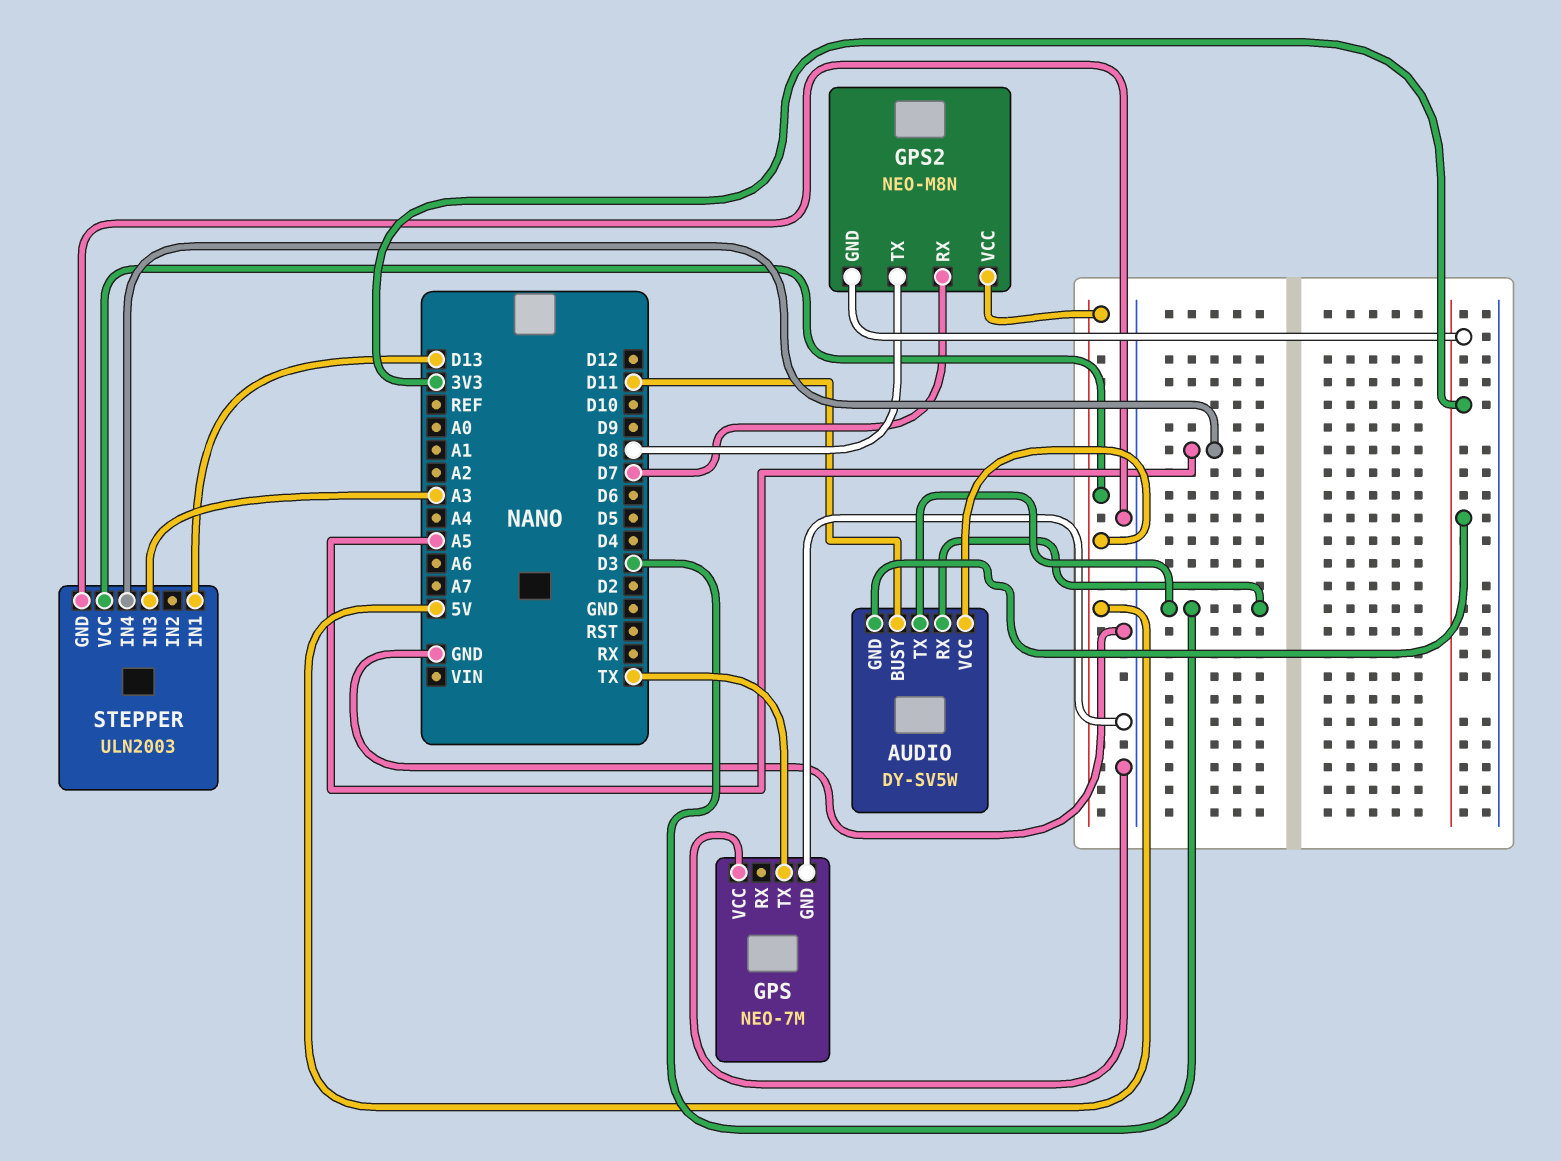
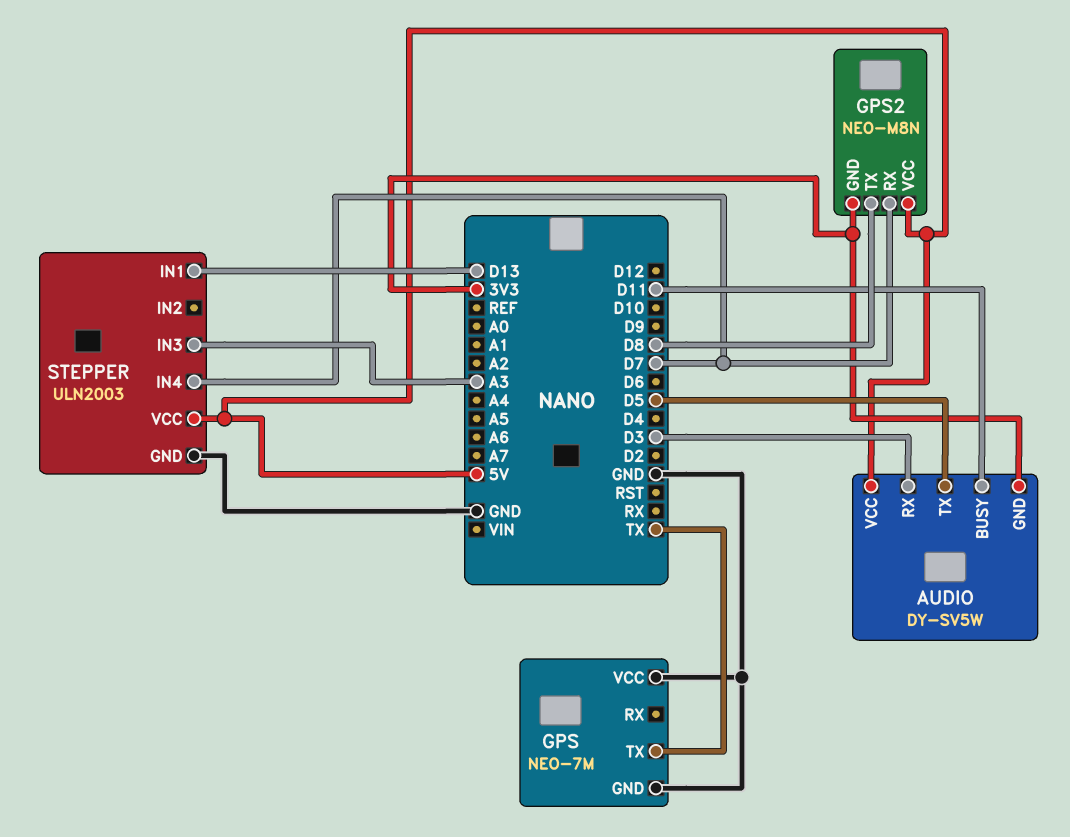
AUDIO pin TX: D3 -> D5
STEPPER pin IN4: A5 -> D7

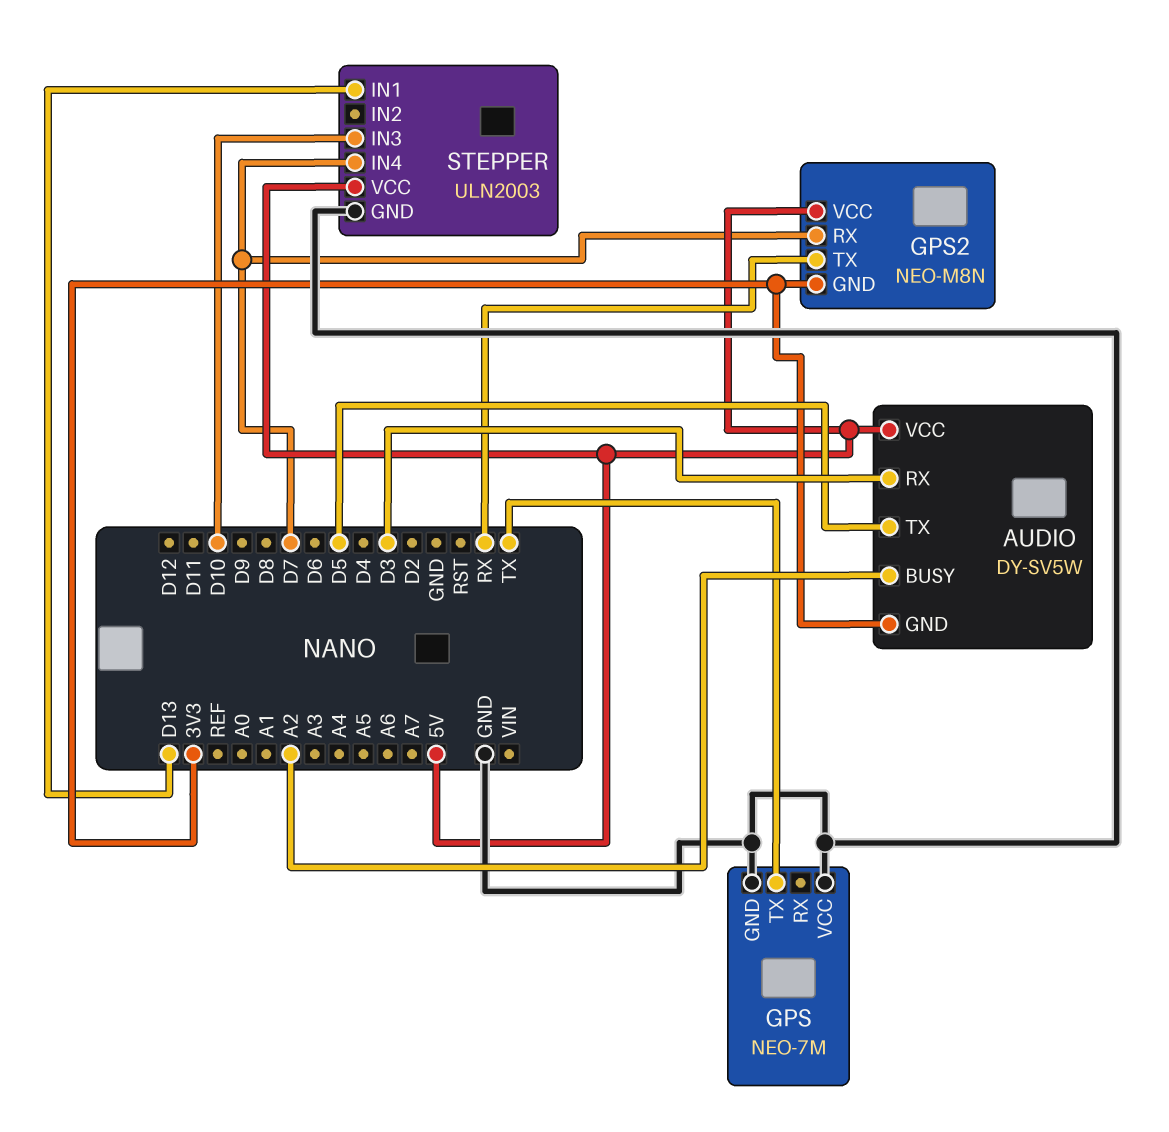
AUDIO pin BUSY: D11 -> A2
GPS2 pin TX: D8 -> RX
STEPPER pin IN3: A3 -> D10

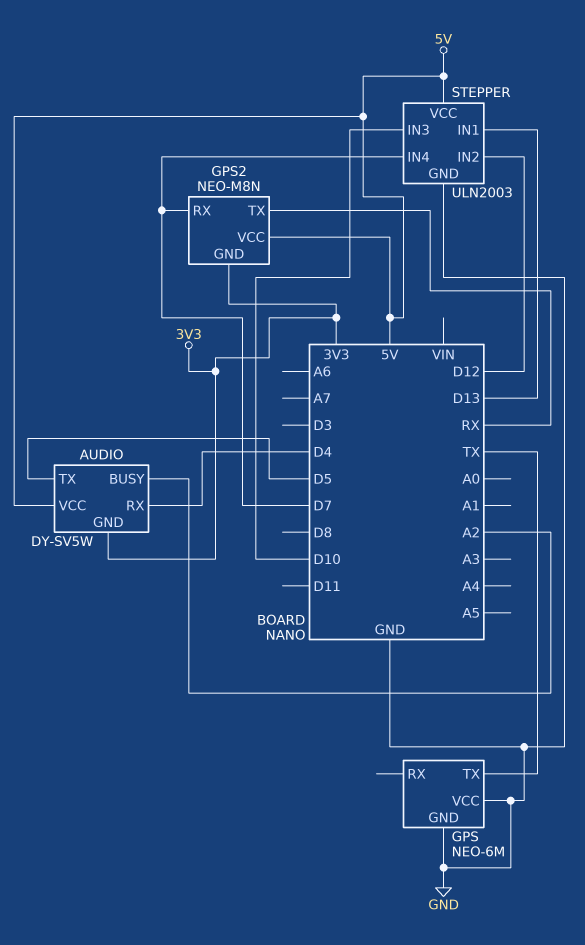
AUDIO pin RX: D3 -> D4
GPS: NEO-7M -> NEO-6M
STEPPER pin IN2: none -> D12

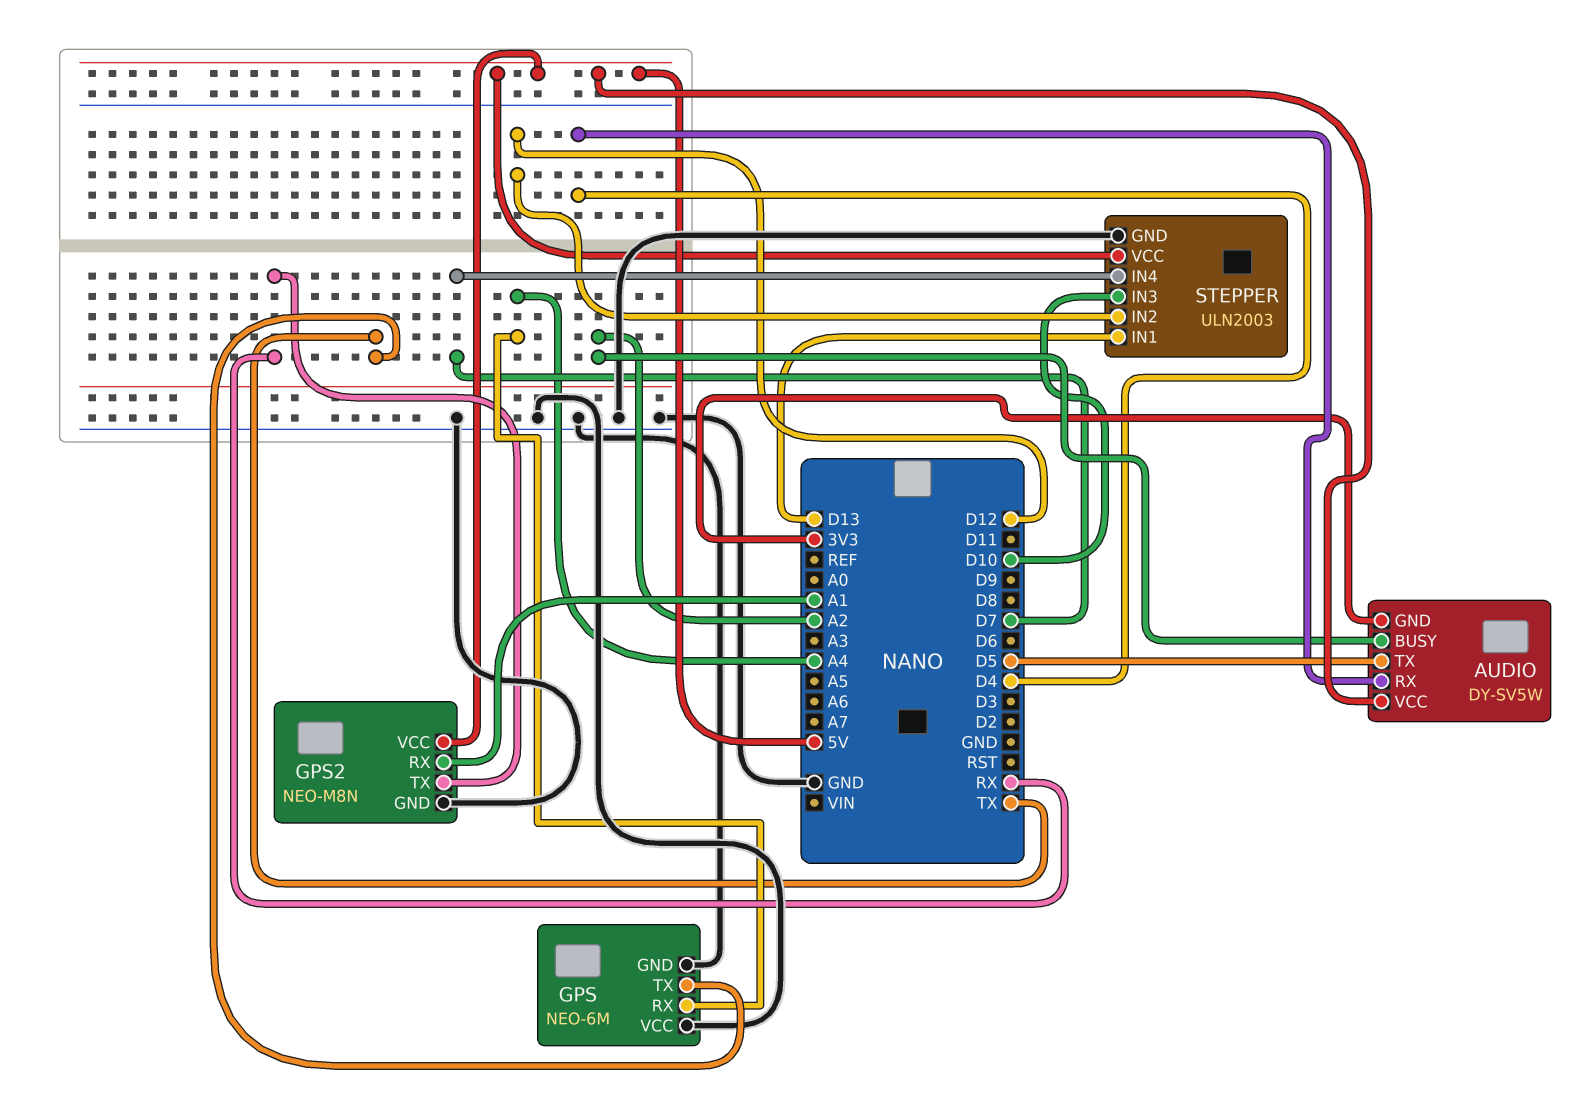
GPS pin RX: none -> A4
GPS2 pin GND: 3V3 -> GND
GPS2 pin RX: D7 -> A1

